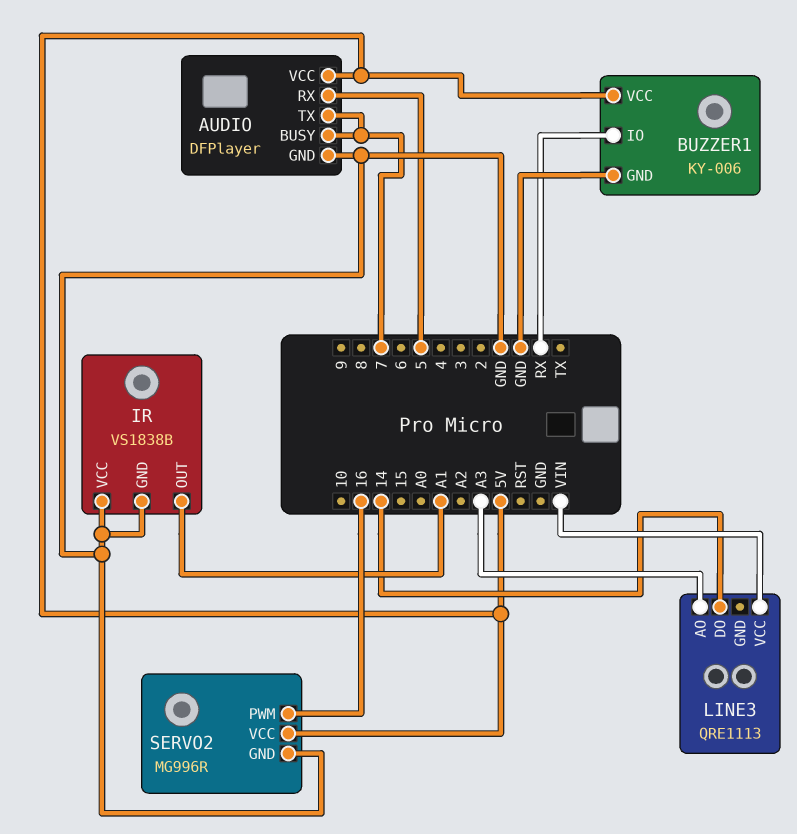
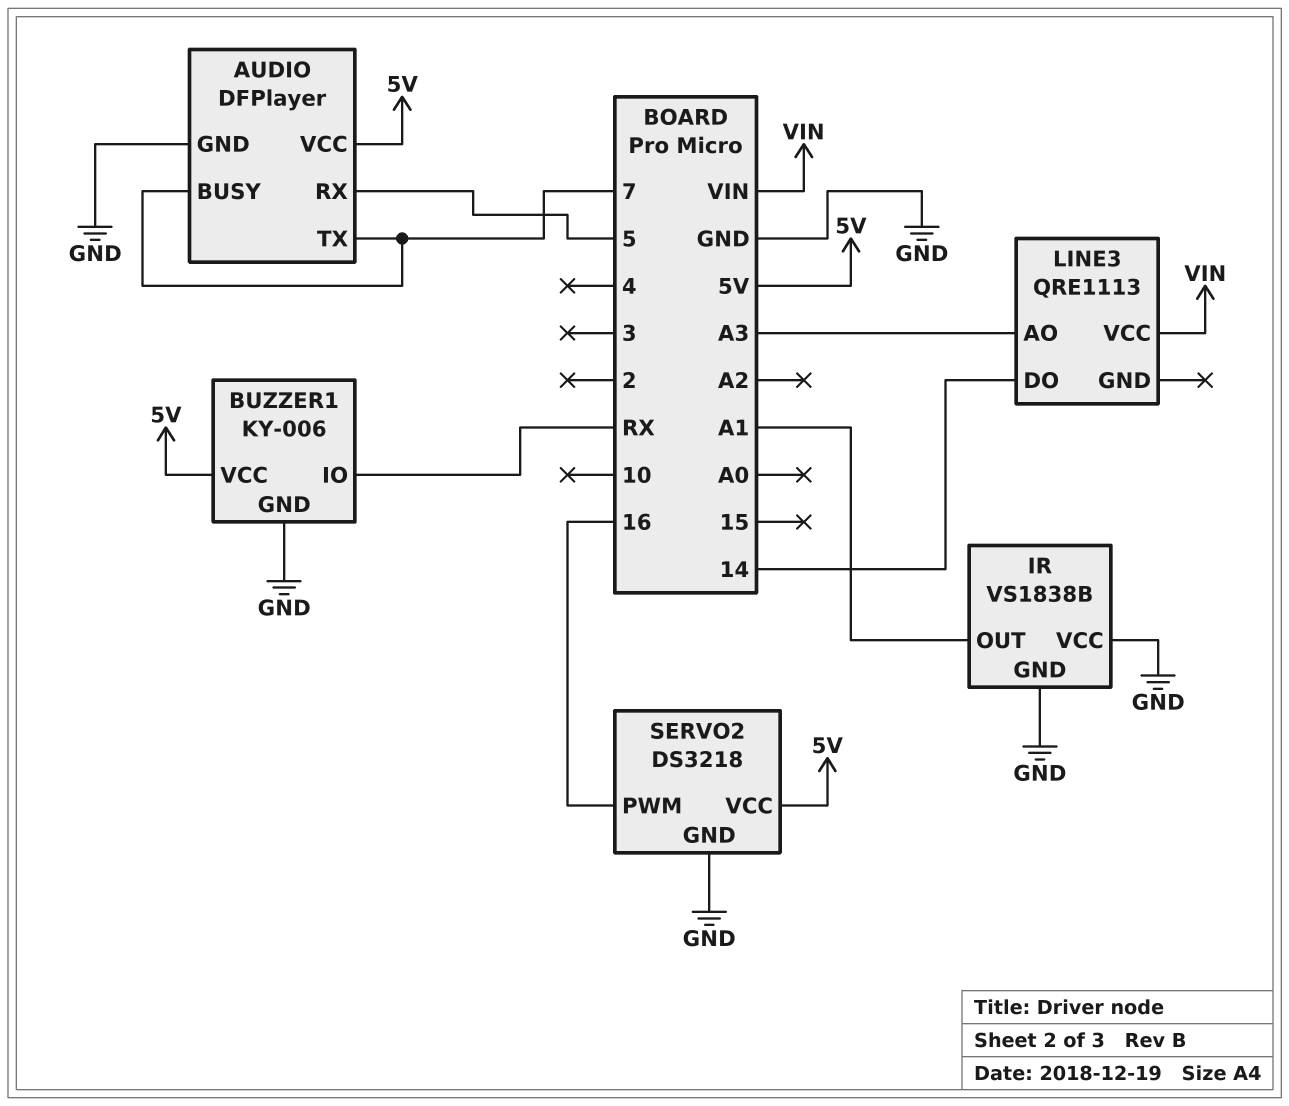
SERVO2: MG996R -> DS3218

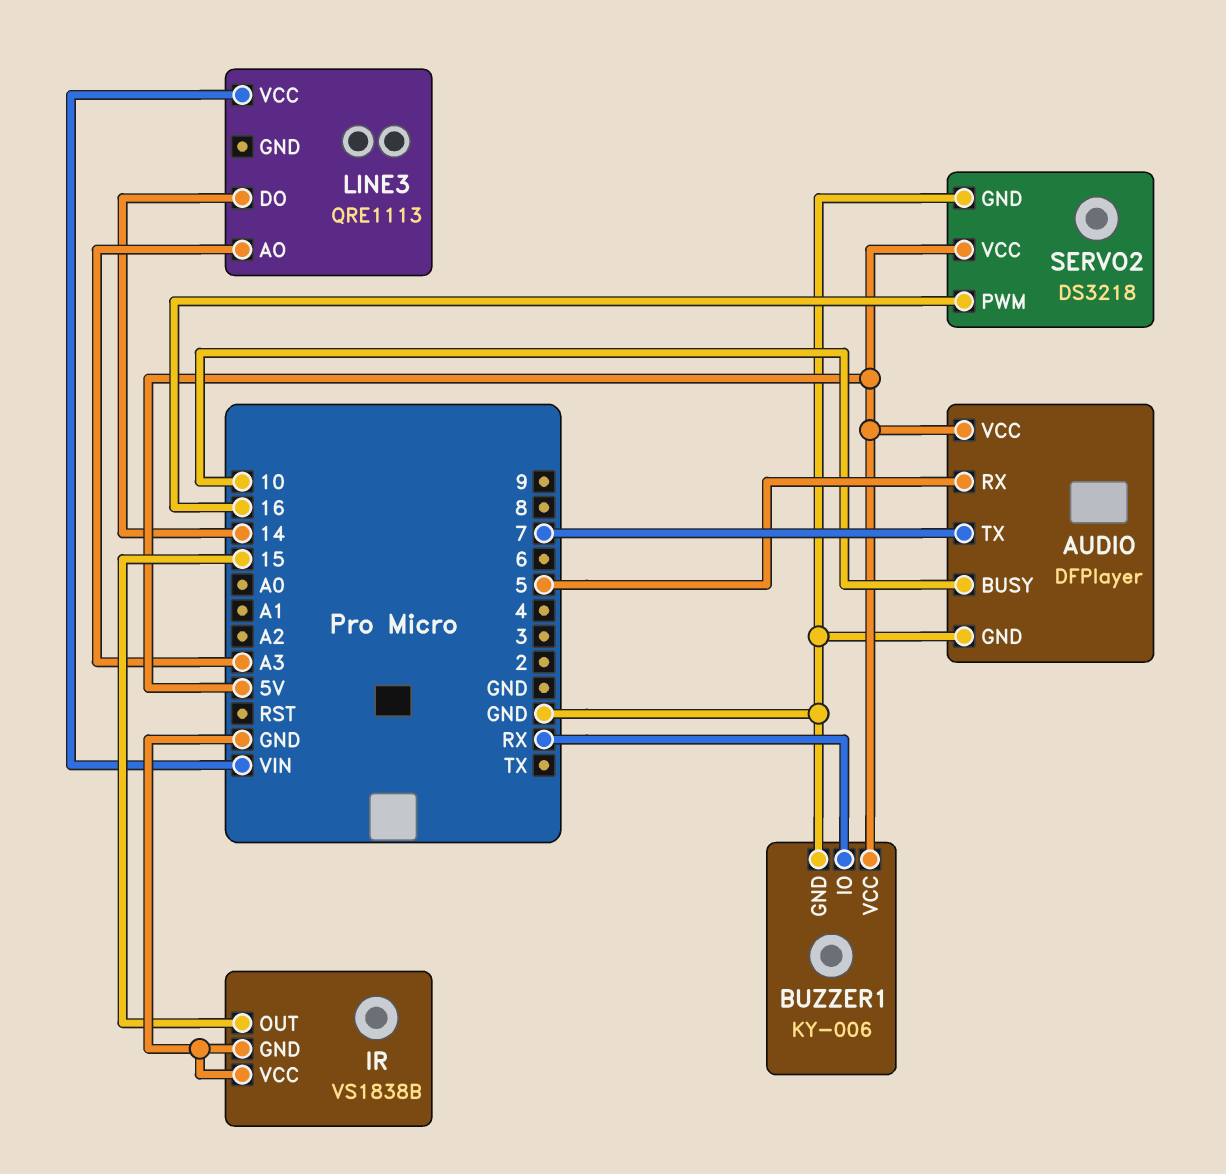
AUDIO pin BUSY: 7 -> 10
IR pin OUT: A1 -> 15

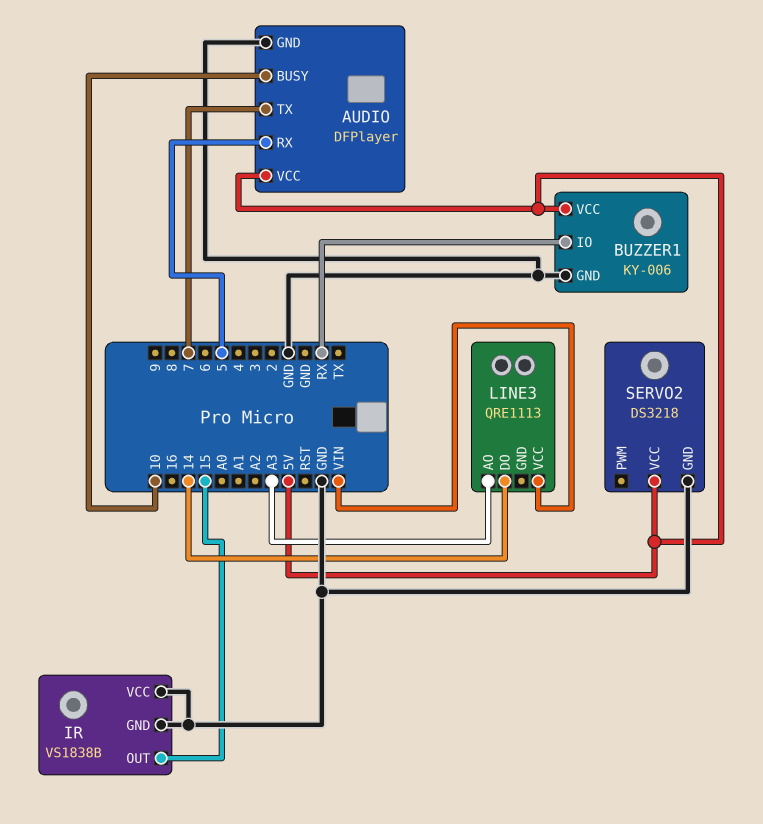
SERVO2 pin PWM: 16 -> none

